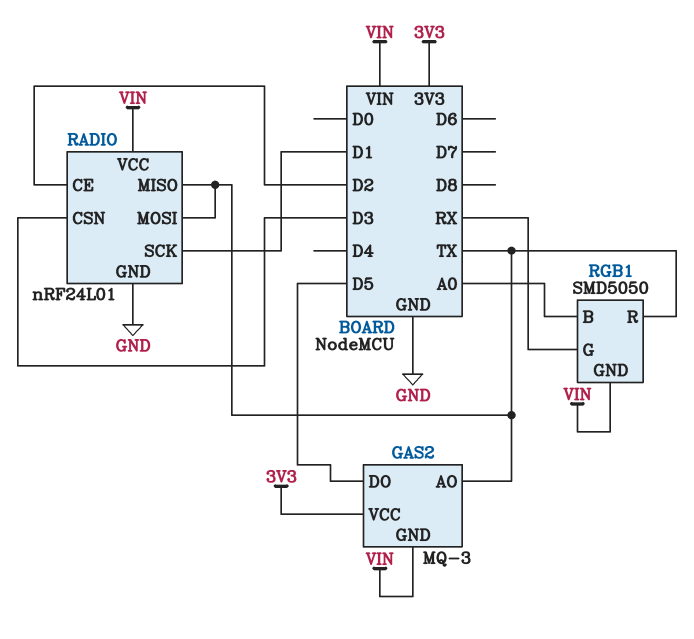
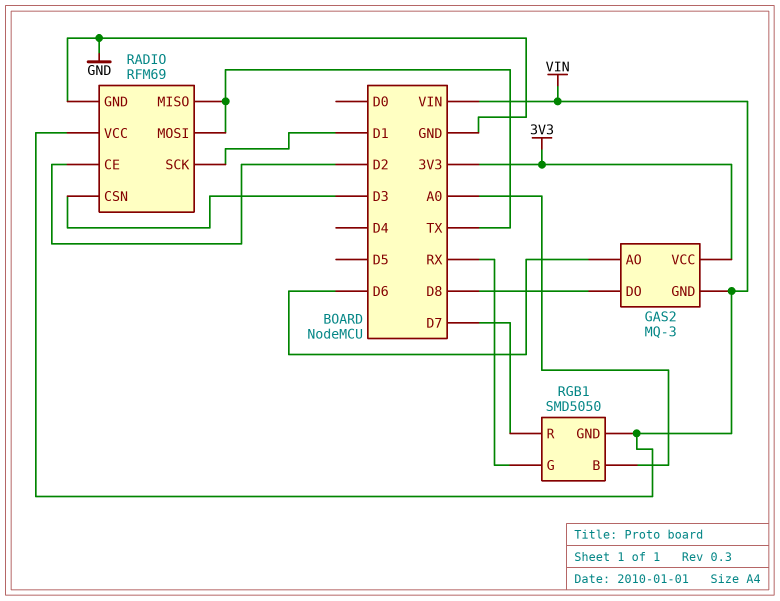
GAS2 pin AO: TX -> D6
GAS2 pin DO: D5 -> D8
RADIO: nRF24L01 -> RFM69
RGB1 pin R: TX -> D7

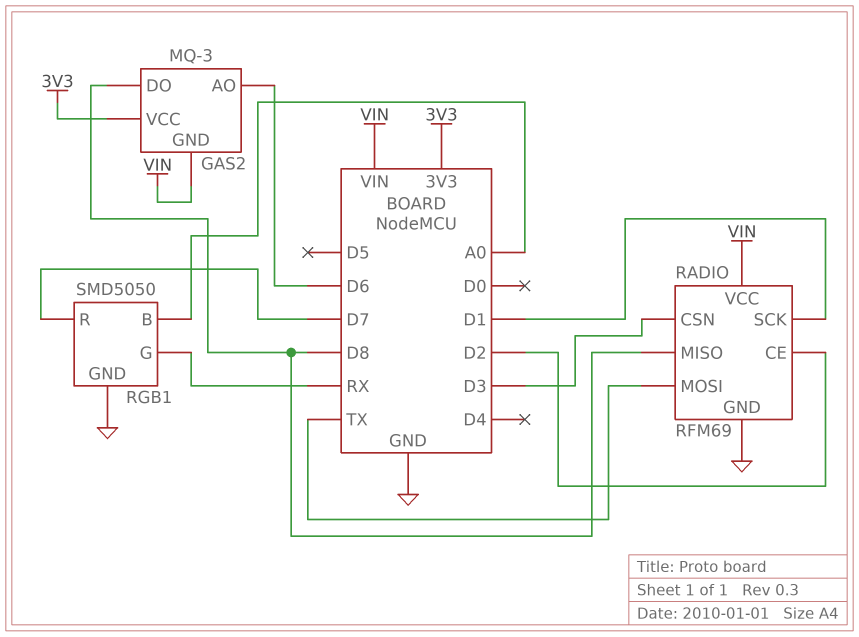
RADIO pin MISO: TX -> D8
RGB1 pin GND: VIN -> GND

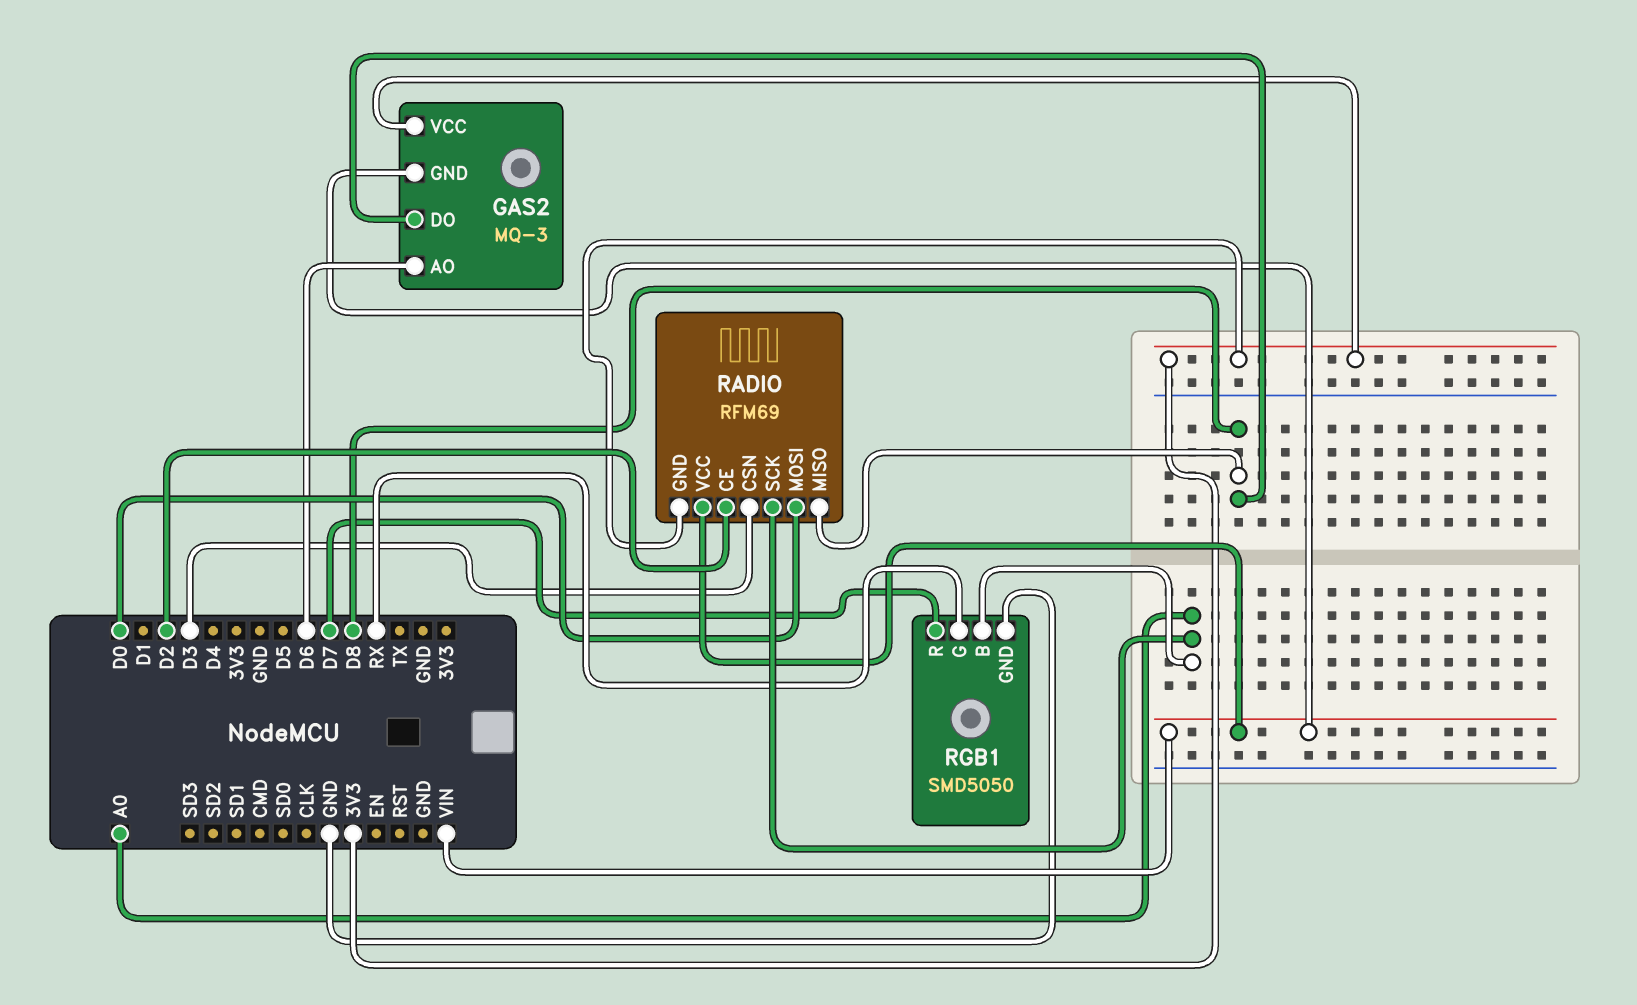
RADIO pin GND: GND -> 3V3
RADIO pin MOSI: TX -> D0
RADIO pin SCK: D1 -> A0

